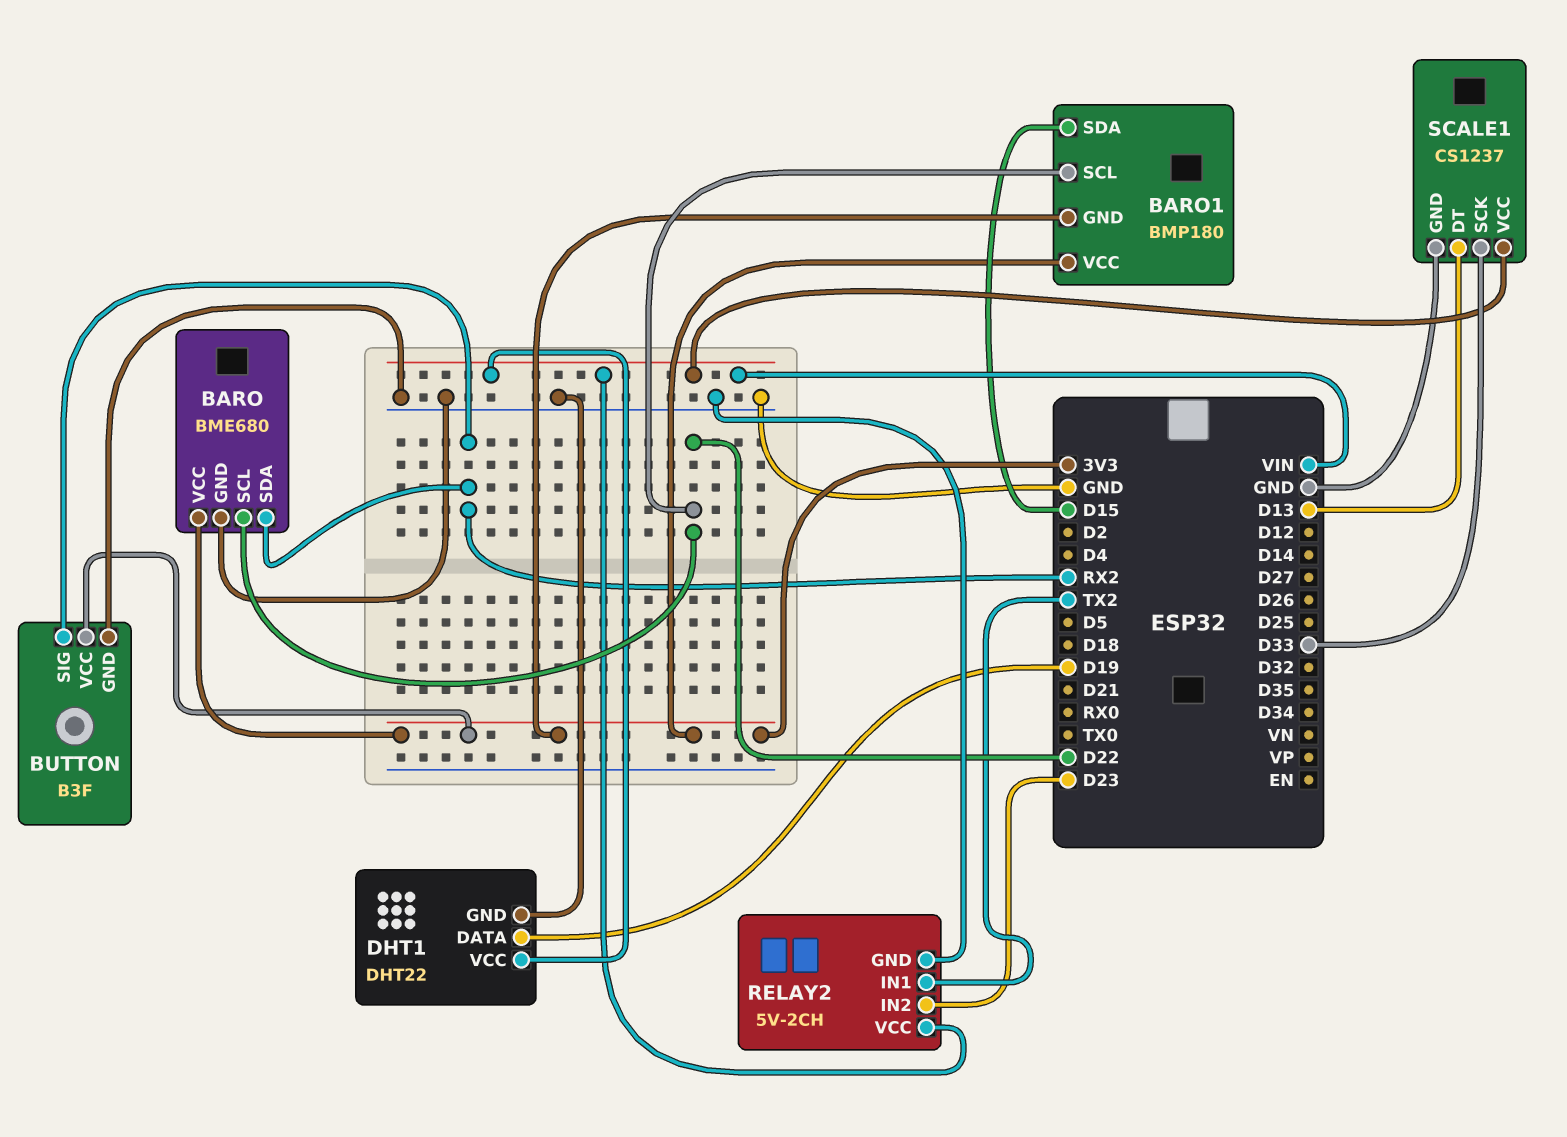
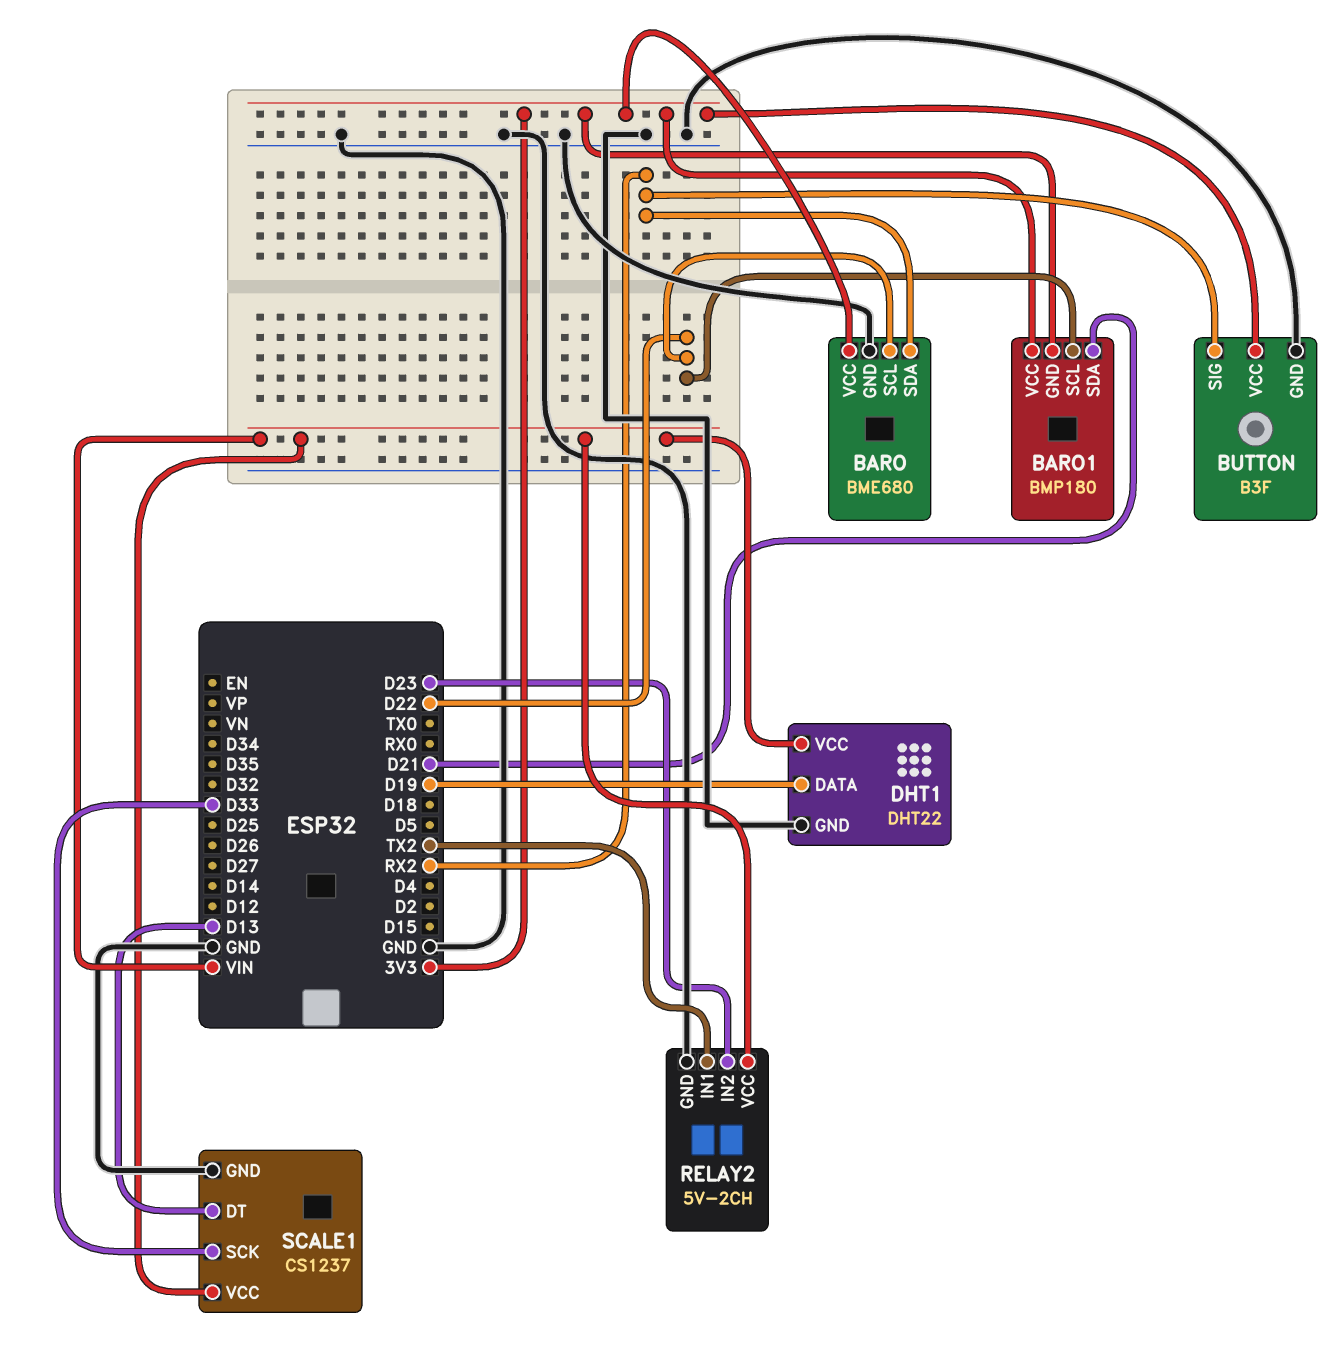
BARO1 pin SDA: D15 -> D21

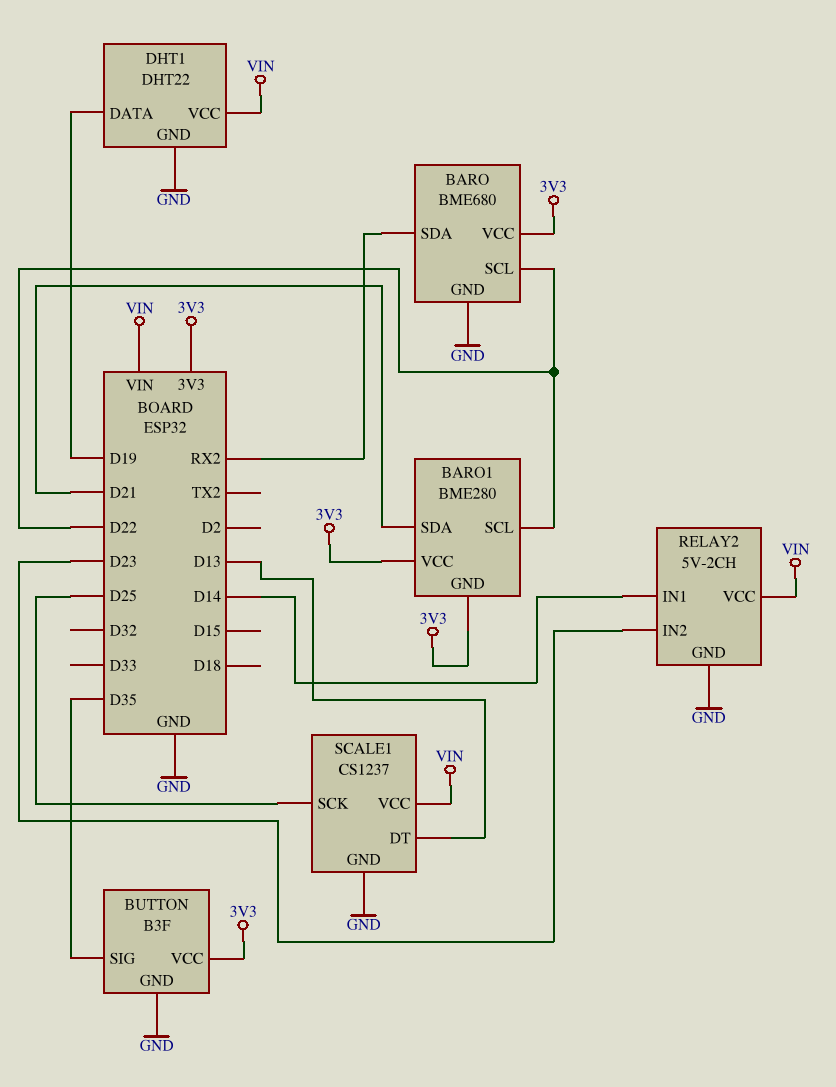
BARO1: BMP180 -> BME280
BUTTON pin SIG: RX2 -> D35
RELAY2 pin IN1: TX2 -> D14
SCALE1 pin SCK: D33 -> D25

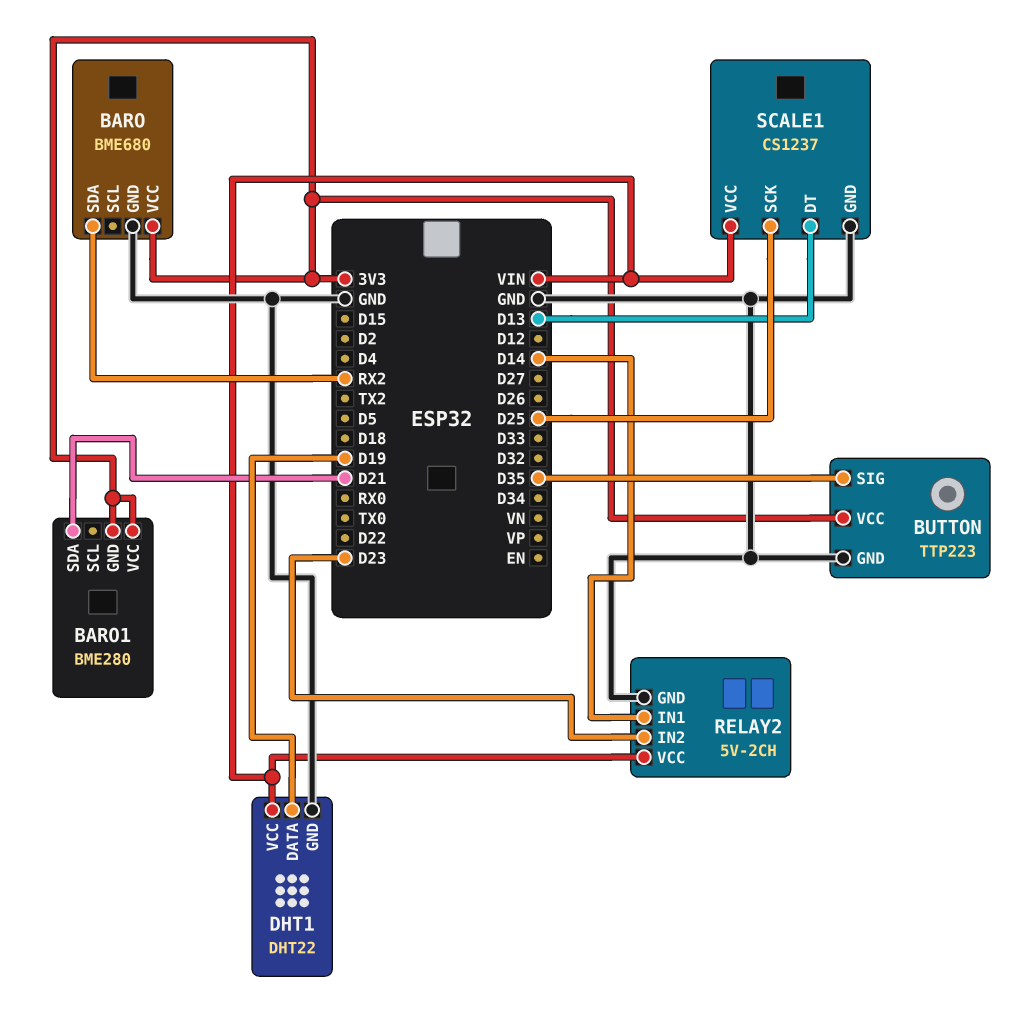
BARO pin SCL: D22 -> none
BARO1 pin SCL: D22 -> none
BUTTON: B3F -> TTP223

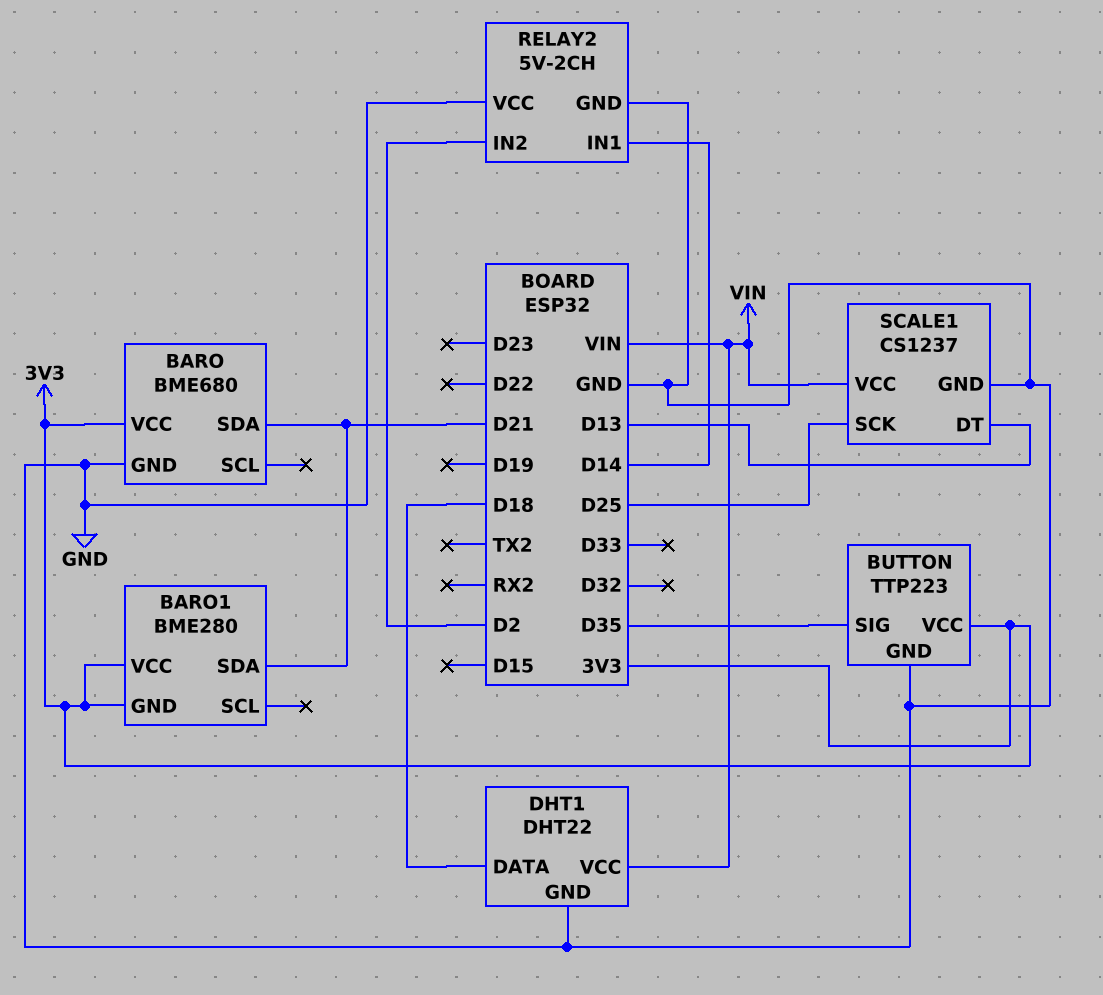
BARO pin SDA: RX2 -> D21
DHT1 pin DATA: D19 -> D18
RELAY2 pin IN2: D23 -> D2
RELAY2 pin VCC: VIN -> GND

